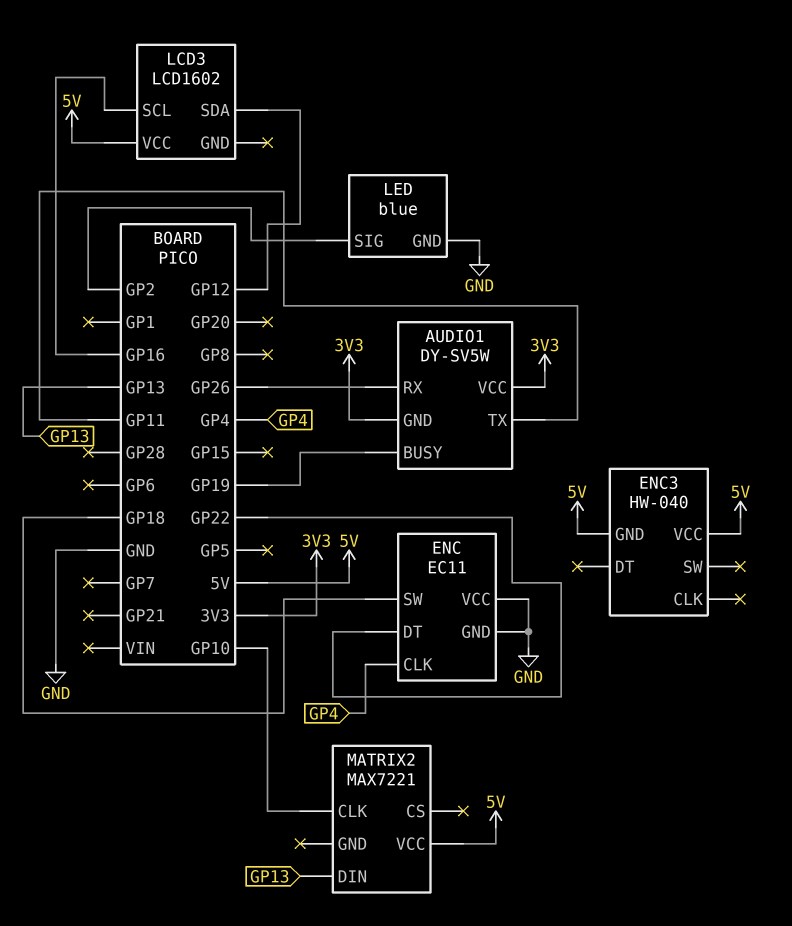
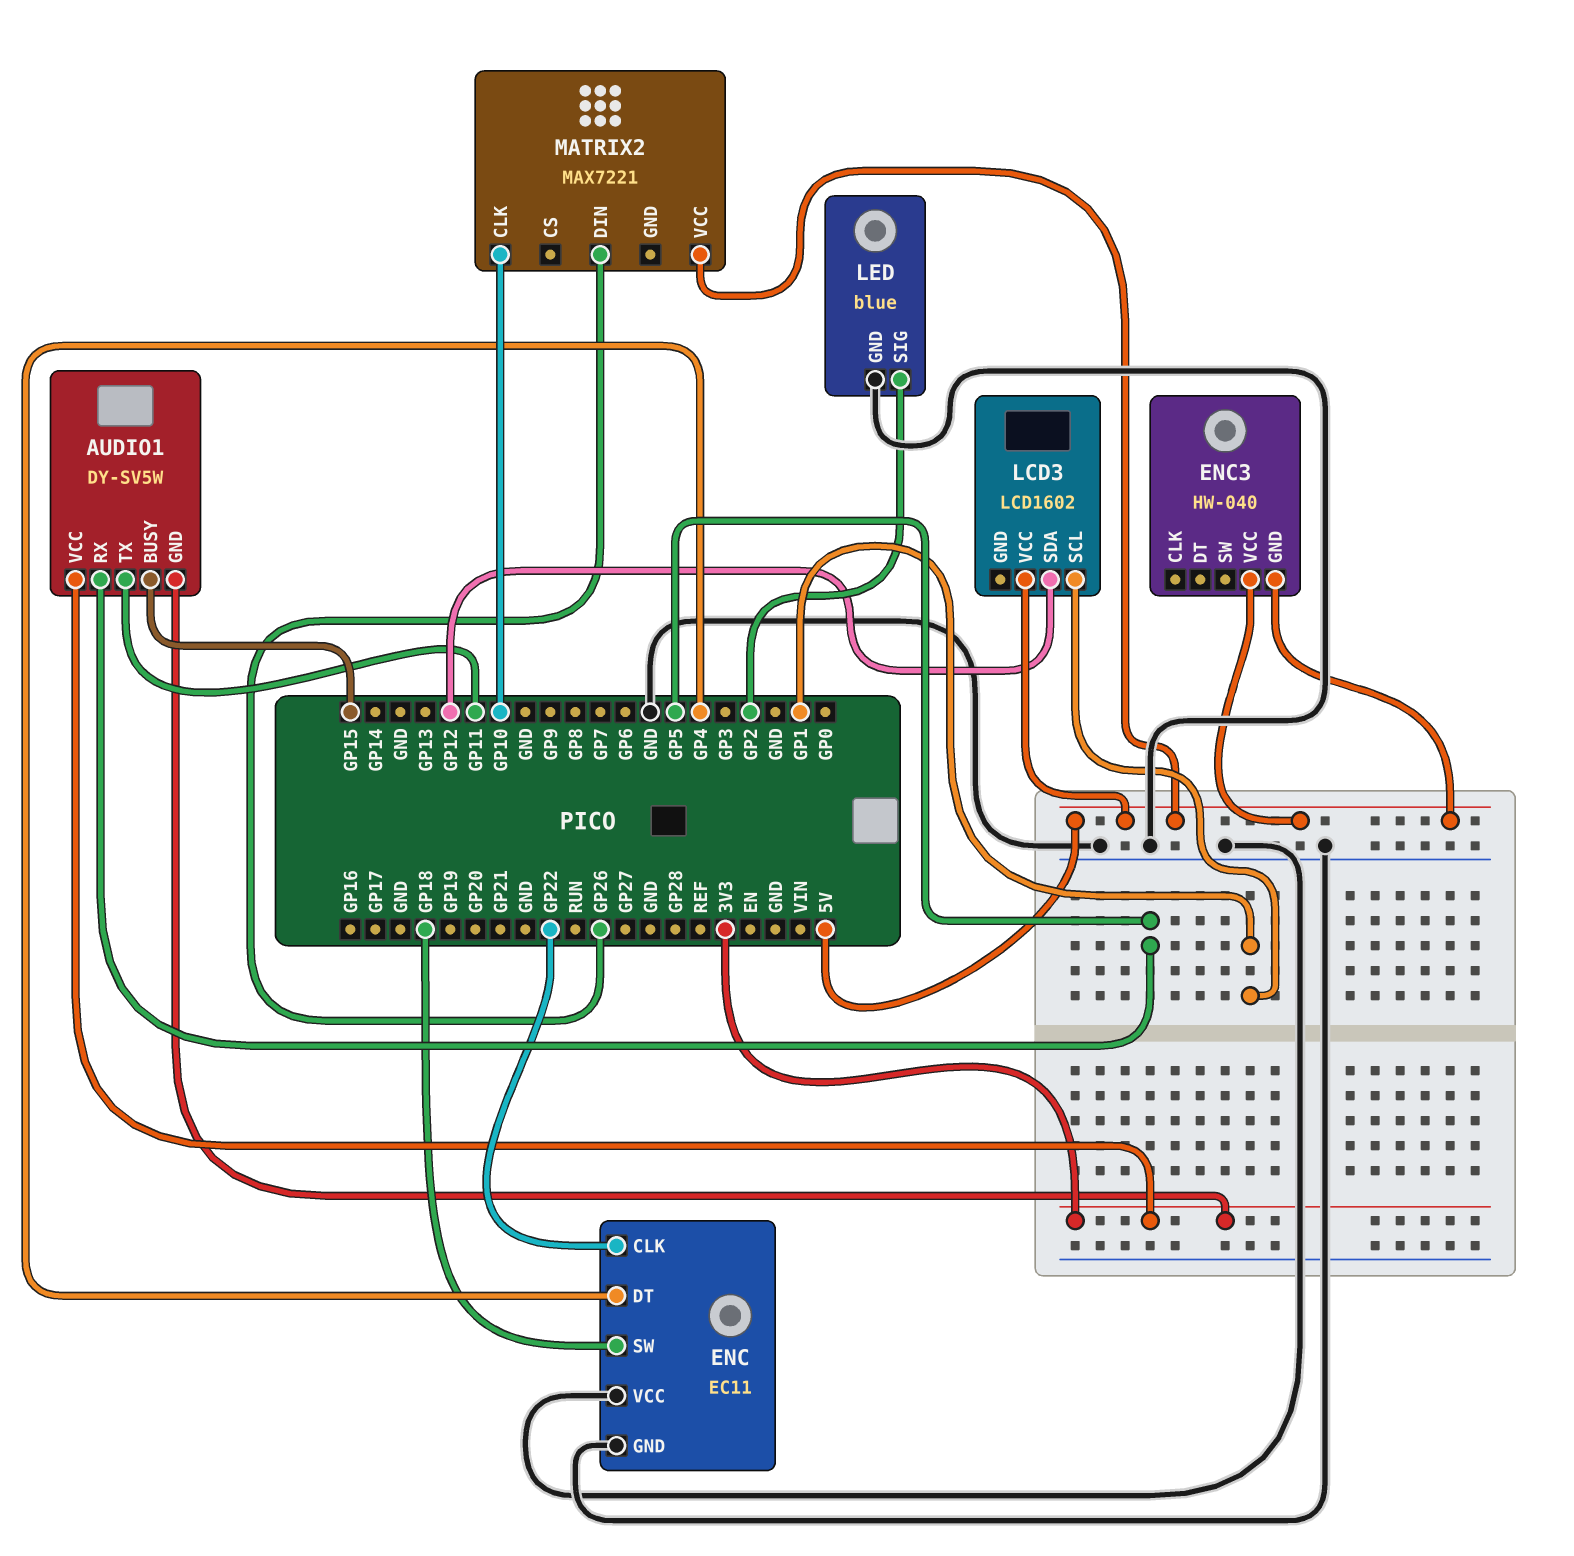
AUDIO1 pin BUSY: GP19 -> GP15
AUDIO1 pin RX: GP26 -> GP5
ENC pin CLK: GP4 -> GP22
ENC pin DT: GP22 -> GP4
LCD3 pin SCL: GP16 -> GP1
MATRIX2 pin DIN: GP13 -> GP26

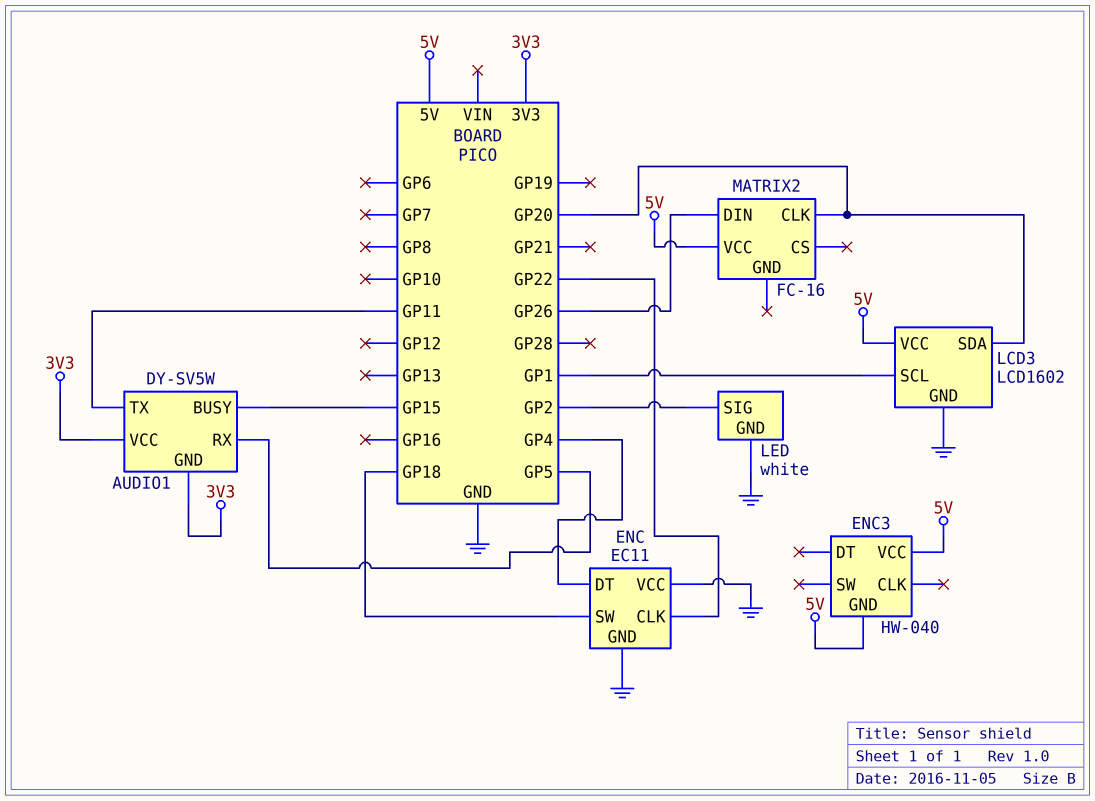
LCD3 pin GND: none -> GND
LCD3 pin SDA: GP12 -> GP20
LED: blue -> white
MATRIX2: MAX7221 -> FC-16
MATRIX2 pin CLK: GP10 -> GP20

